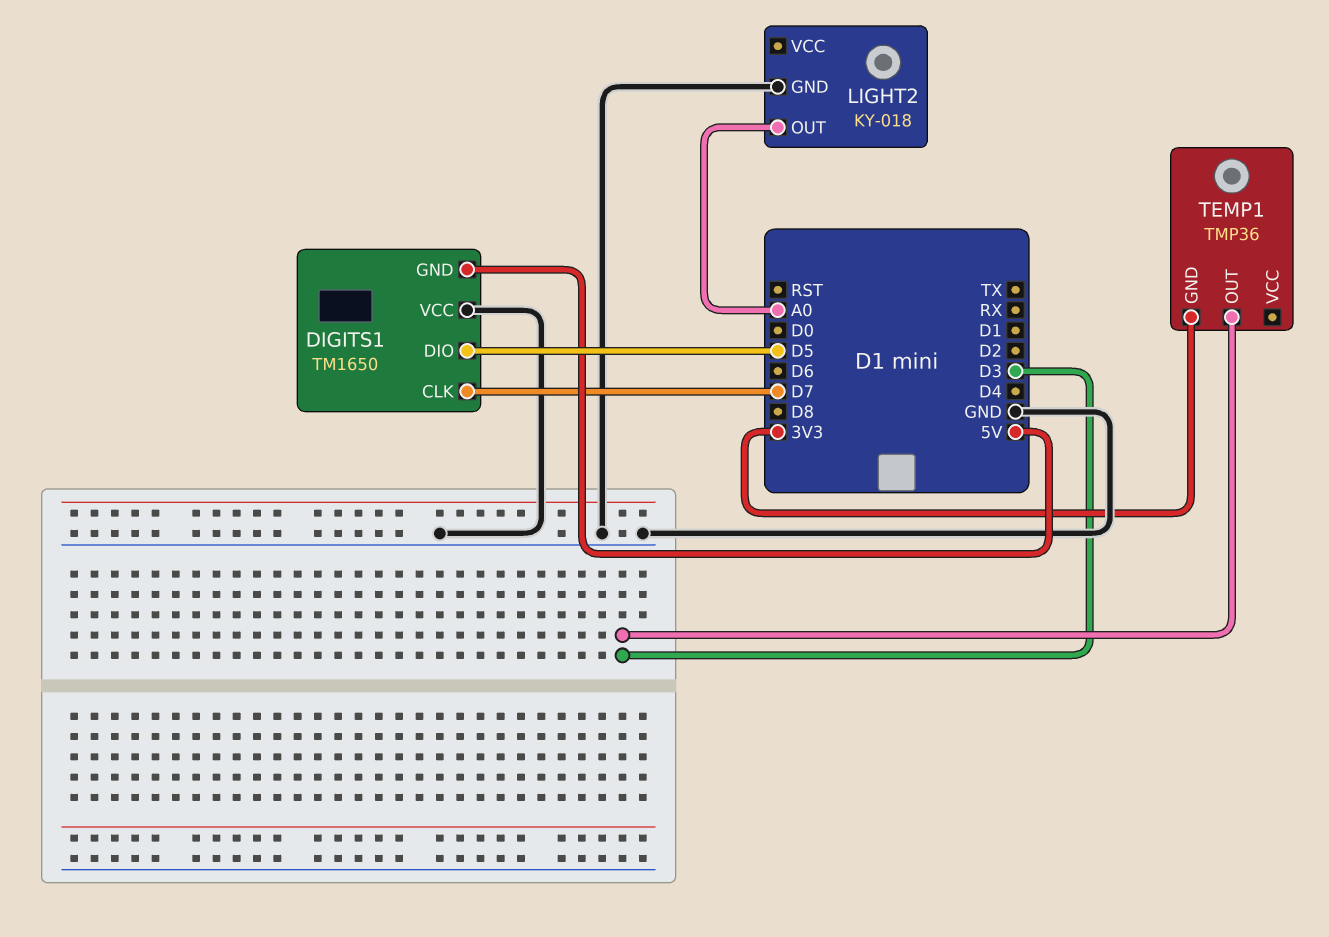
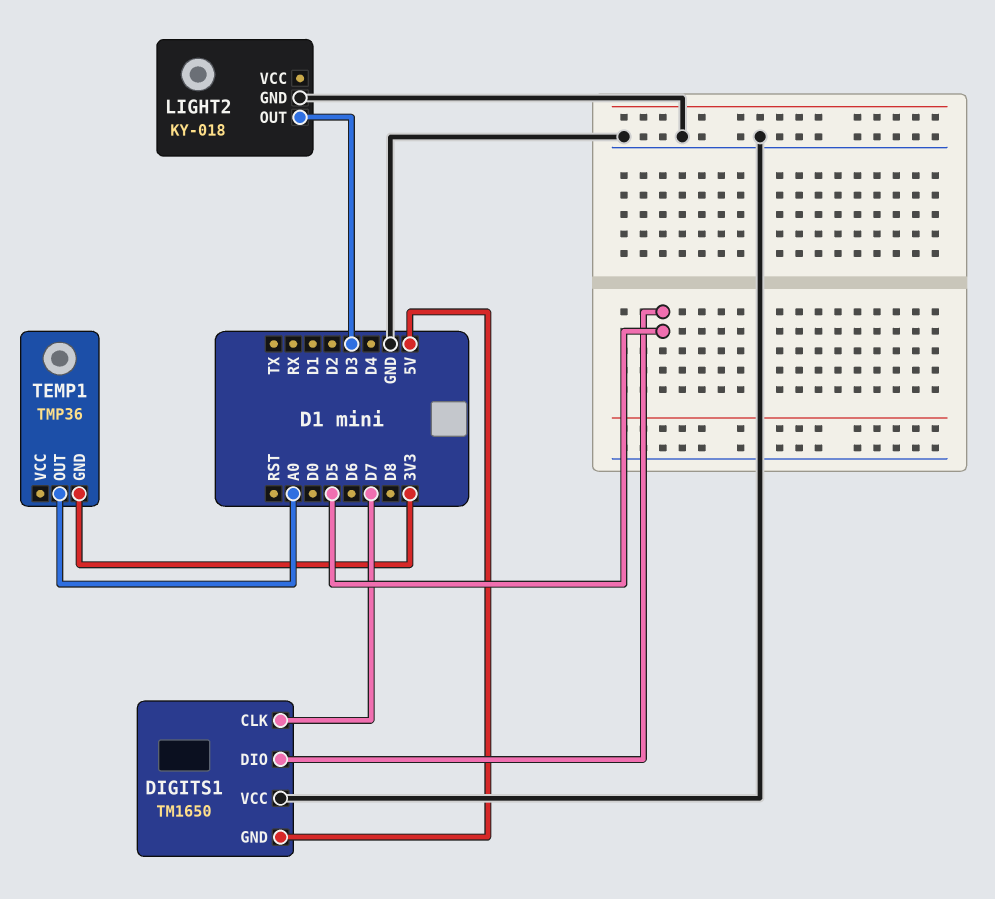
LIGHT2 pin OUT: A0 -> D3
TEMP1 pin OUT: D3 -> A0

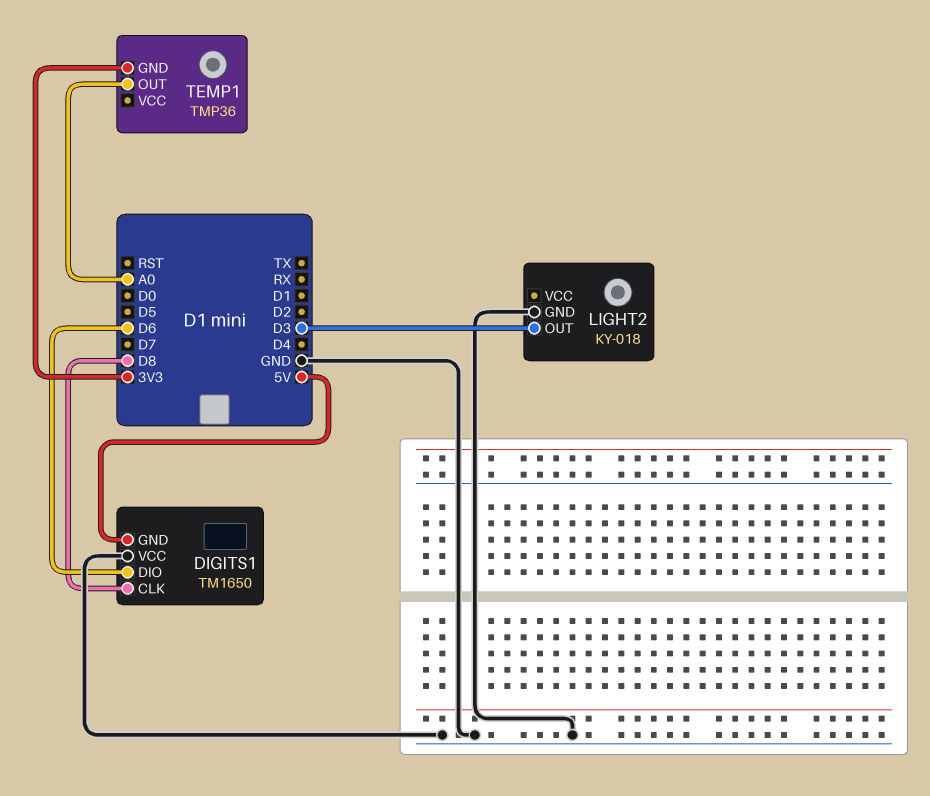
DIGITS1 pin CLK: D7 -> D8
DIGITS1 pin DIO: D5 -> D6

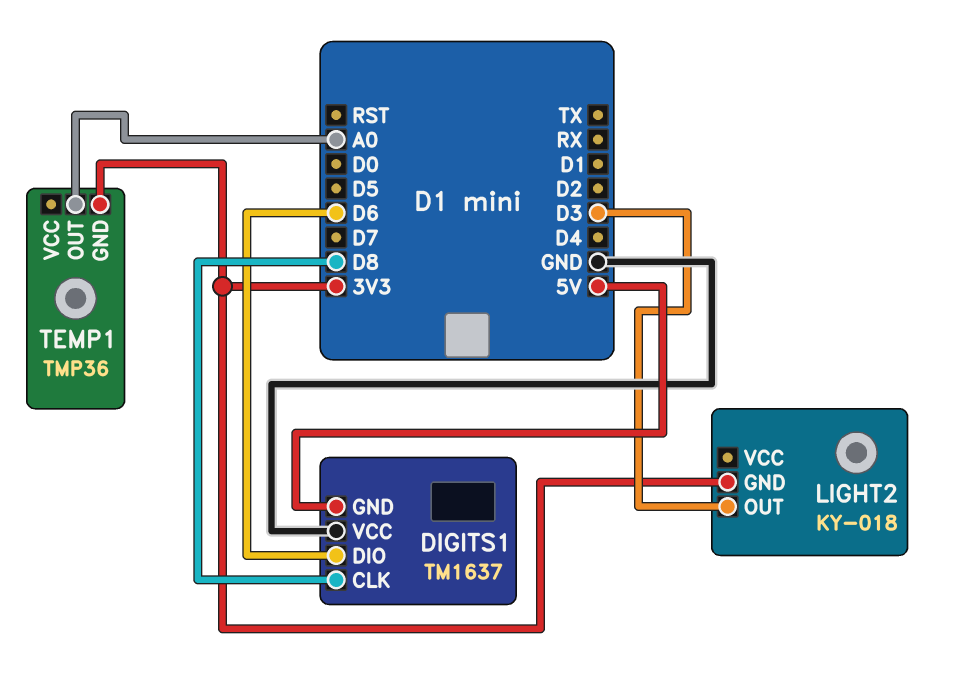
DIGITS1: TM1650 -> TM1637
LIGHT2 pin GND: GND -> 3V3

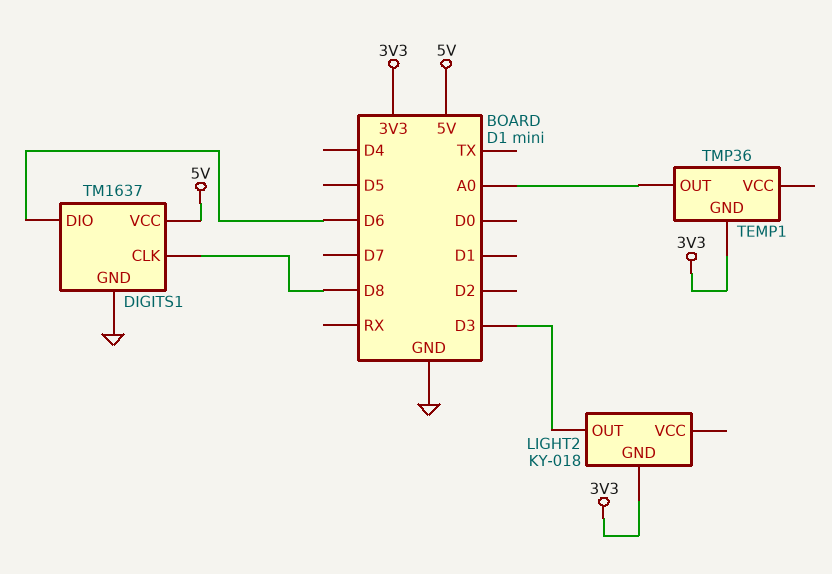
DIGITS1 pin GND: 5V -> GND
DIGITS1 pin VCC: GND -> 5V

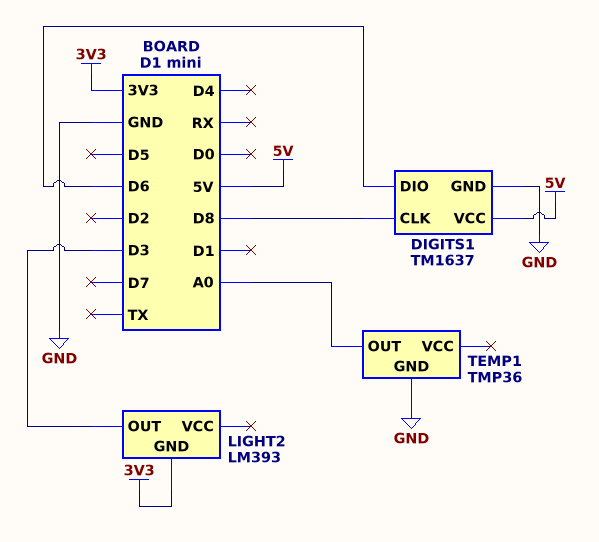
LIGHT2: KY-018 -> LM393
TEMP1 pin GND: 3V3 -> GND

